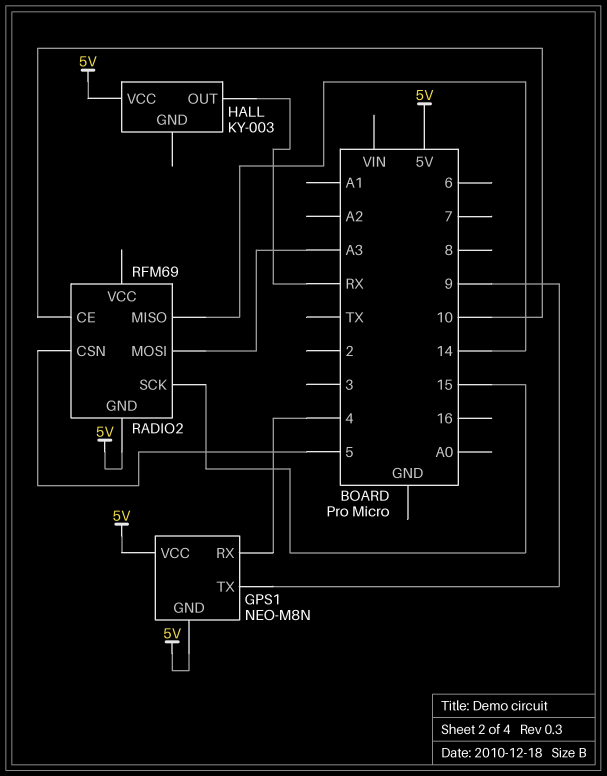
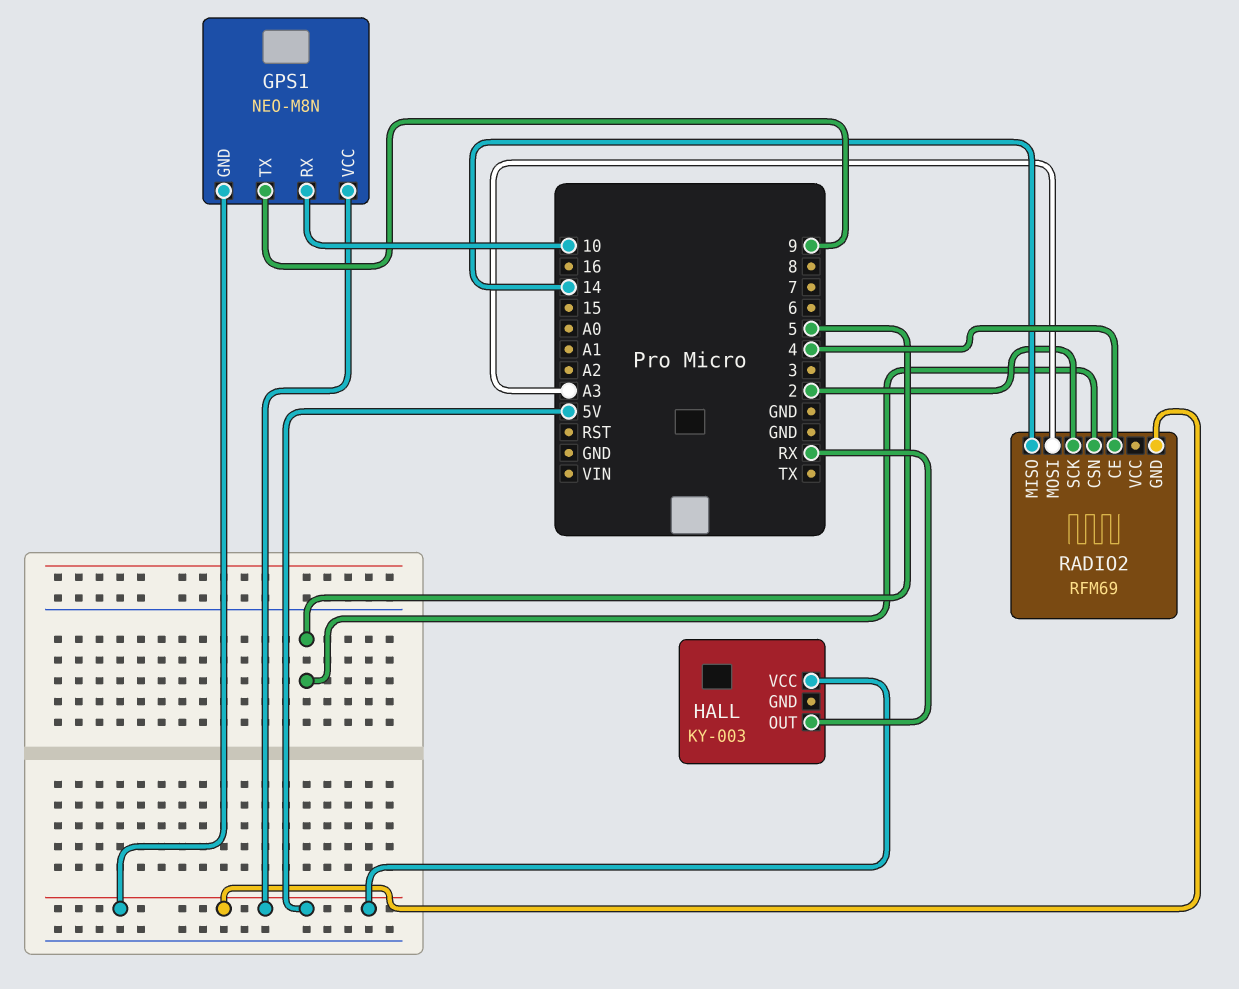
GPS1 pin RX: 4 -> 10
RADIO2 pin CE: 10 -> 4
RADIO2 pin SCK: 15 -> 2

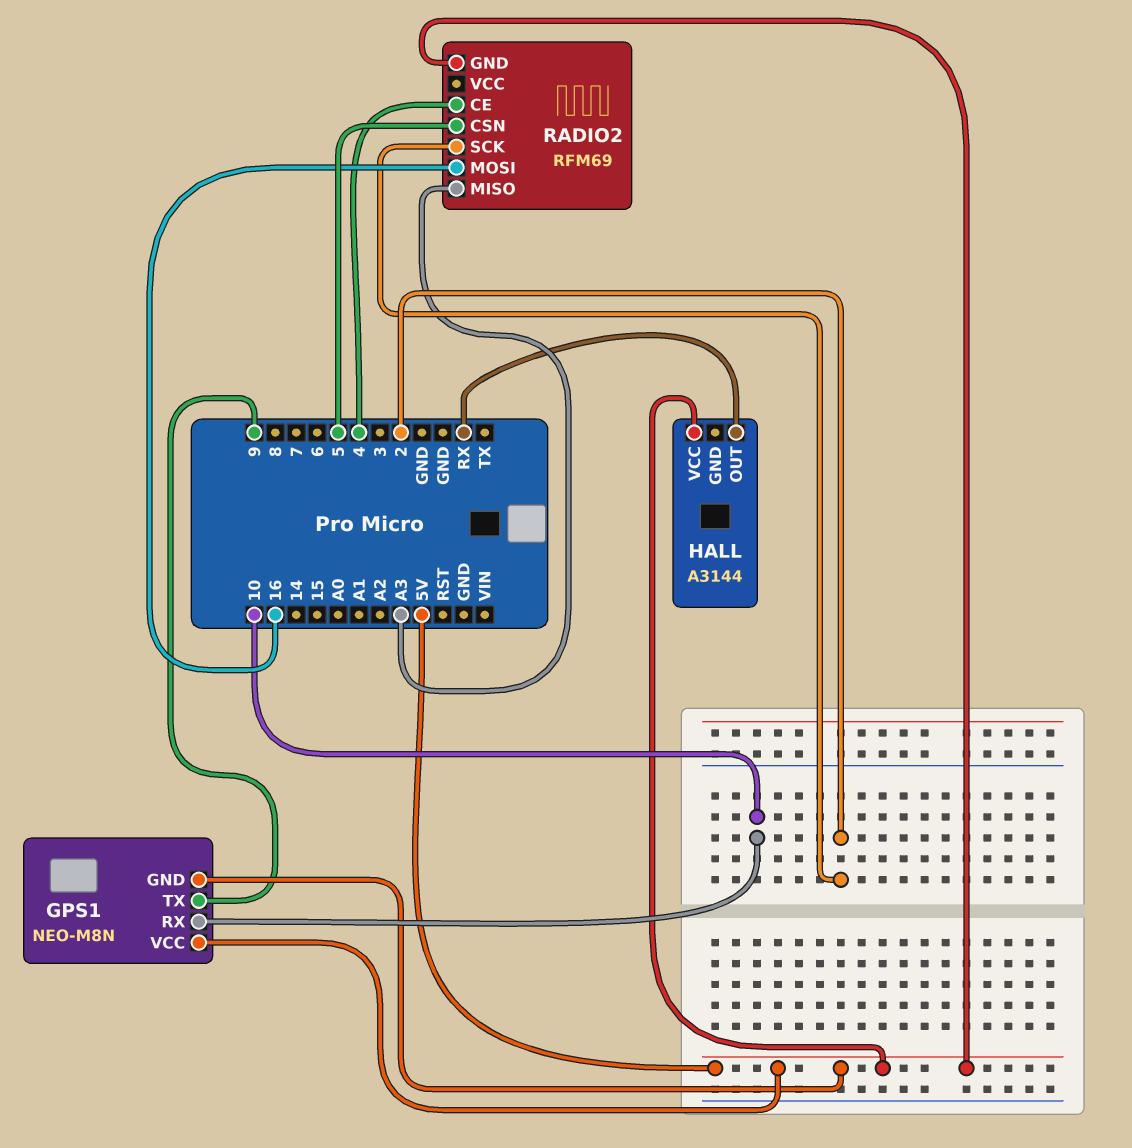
HALL: KY-003 -> A3144
RADIO2 pin MISO: 14 -> A3
RADIO2 pin MOSI: A3 -> 16

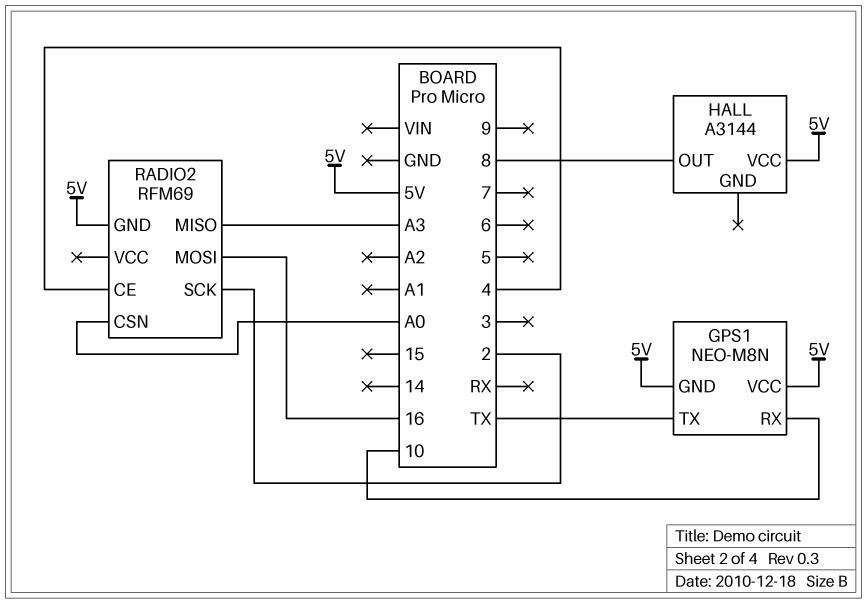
GPS1 pin TX: 9 -> TX
HALL pin OUT: RX -> 8
RADIO2 pin CSN: 5 -> A0

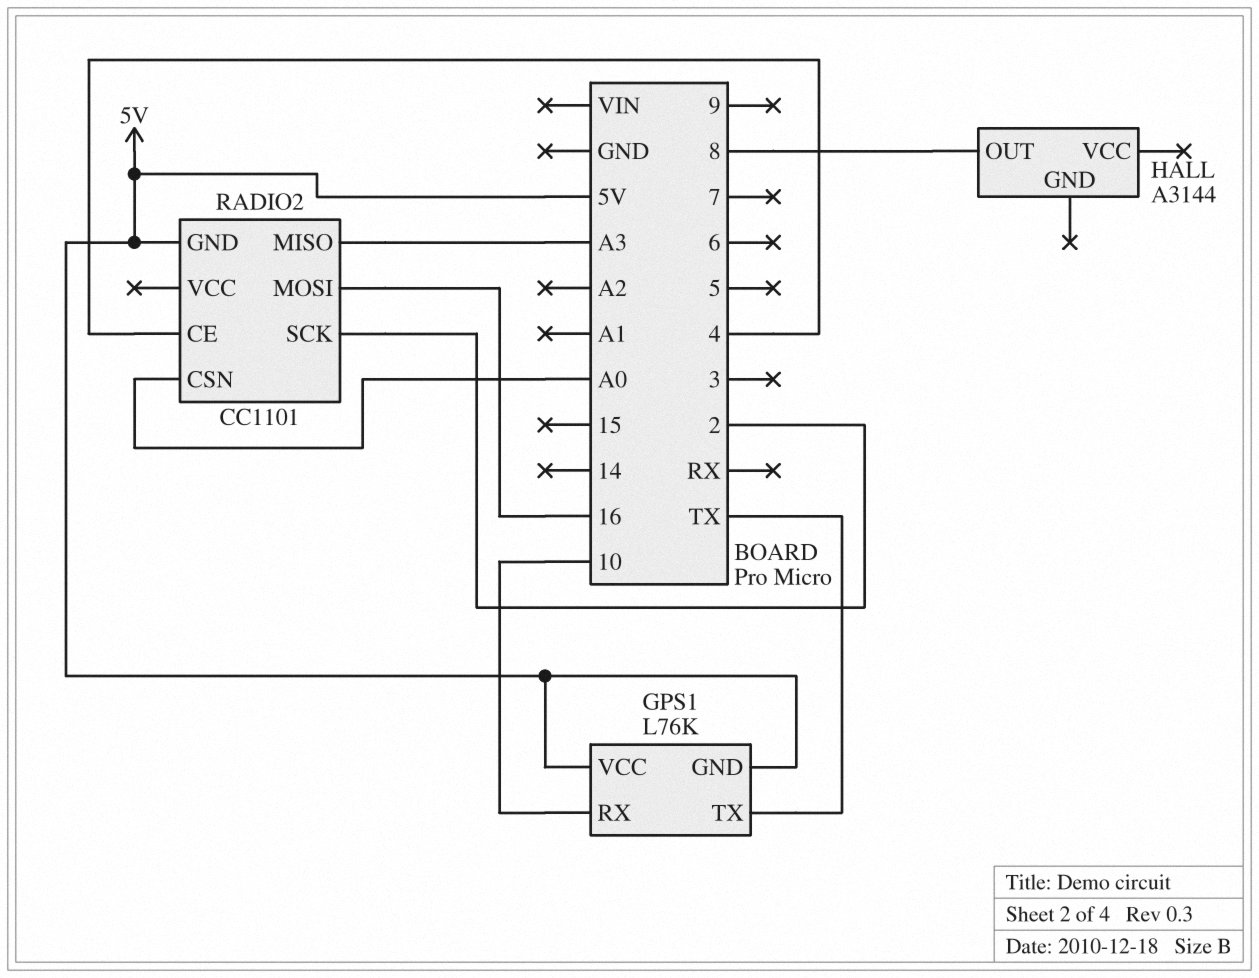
GPS1: NEO-M8N -> L76K
HALL pin VCC: 5V -> none
RADIO2: RFM69 -> CC1101

